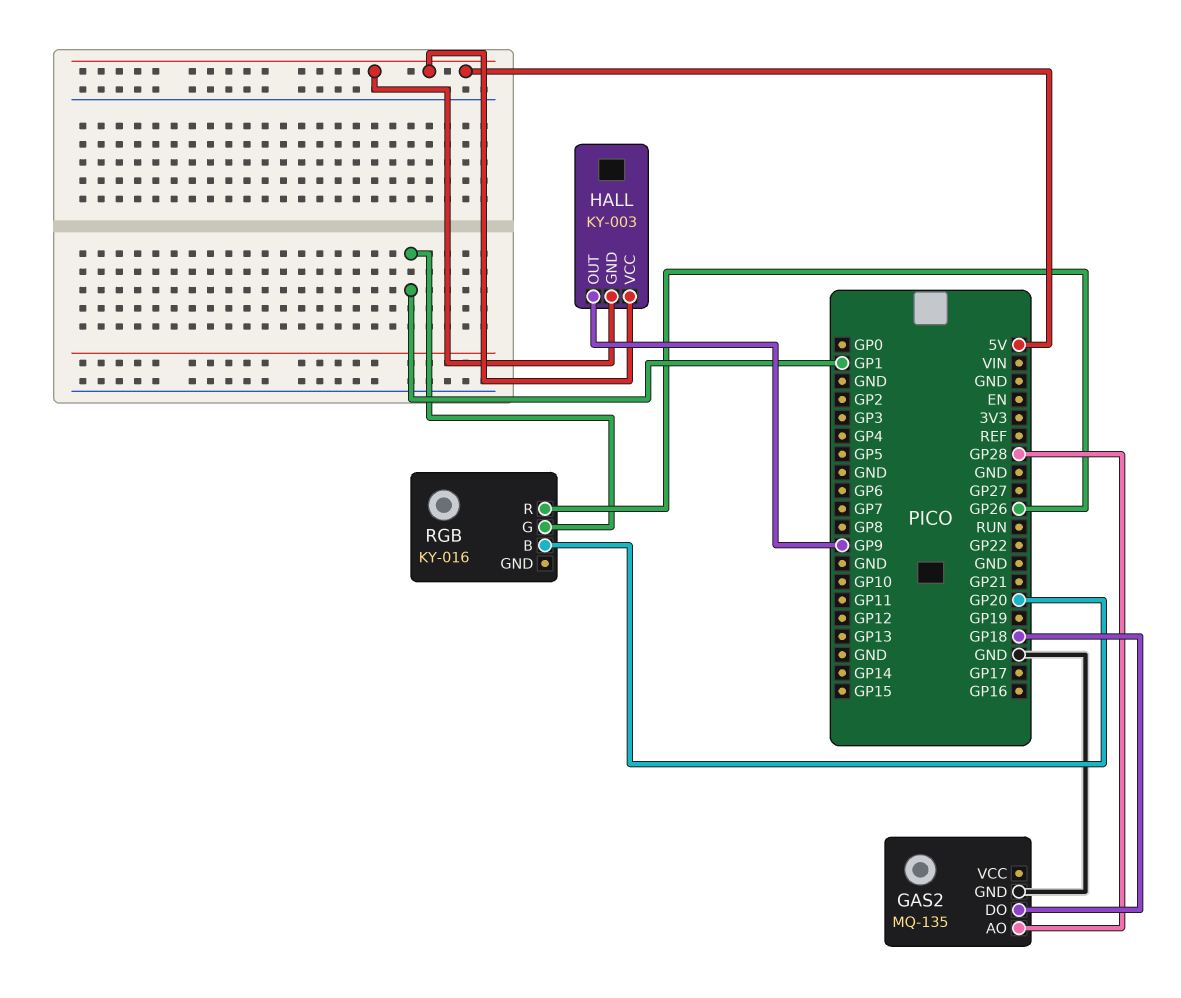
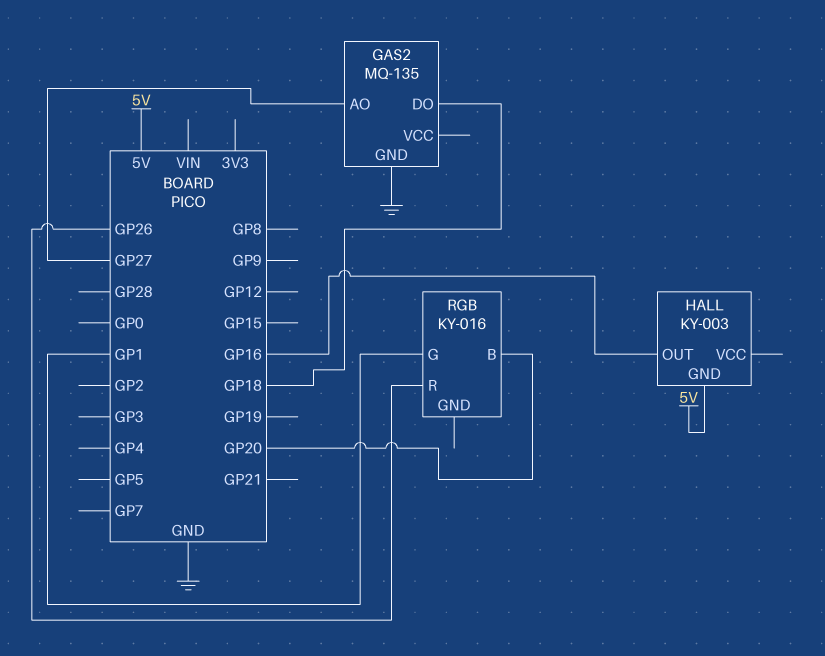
GAS2 pin AO: GP28 -> GP27
HALL pin OUT: GP9 -> GP16
HALL pin VCC: 5V -> none

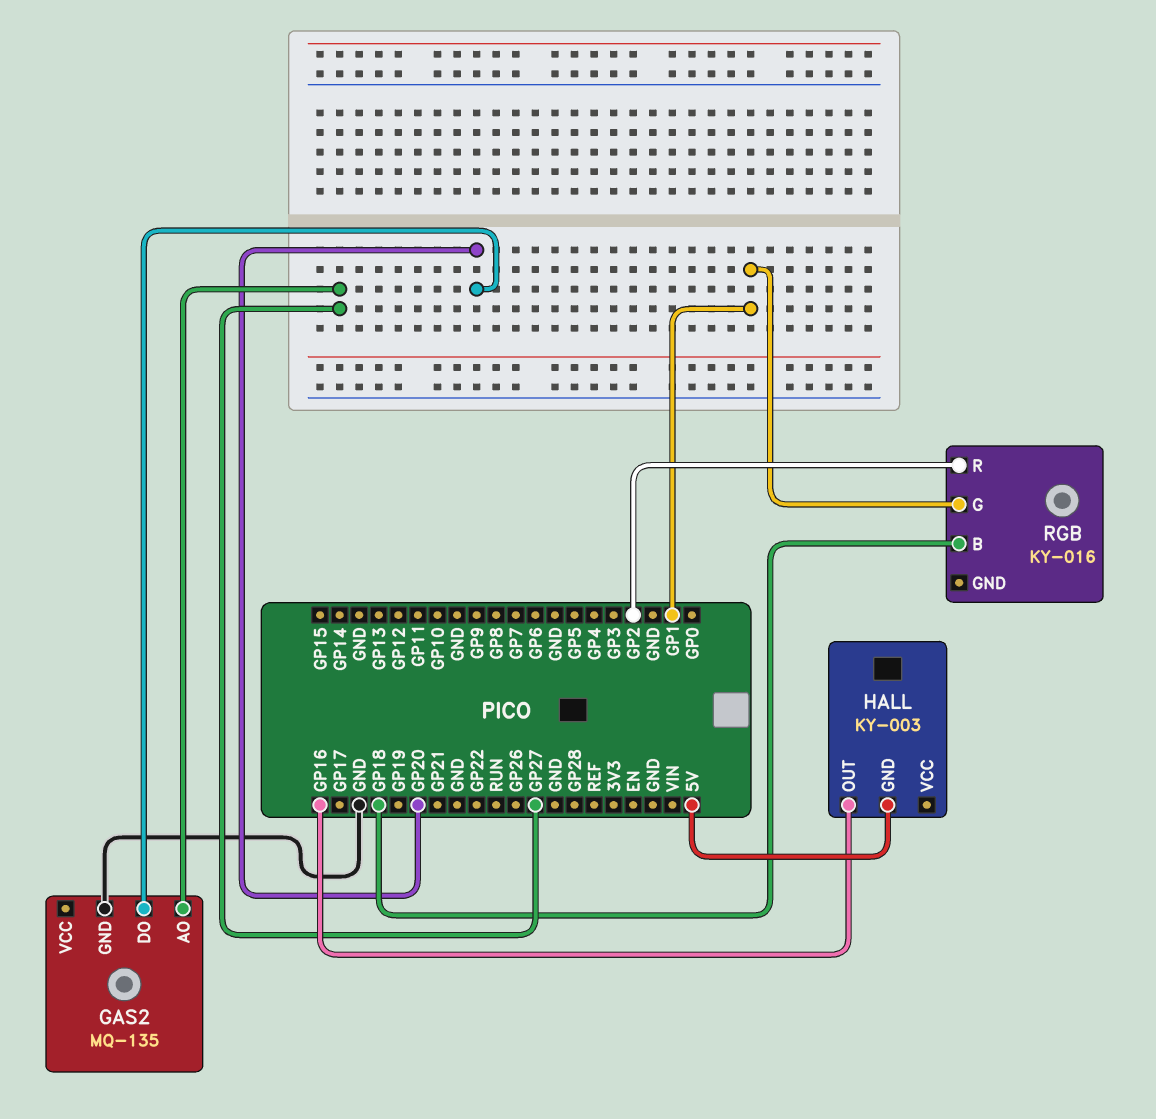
GAS2 pin DO: GP18 -> GP20
RGB pin B: GP20 -> GP18
RGB pin R: GP26 -> GP2

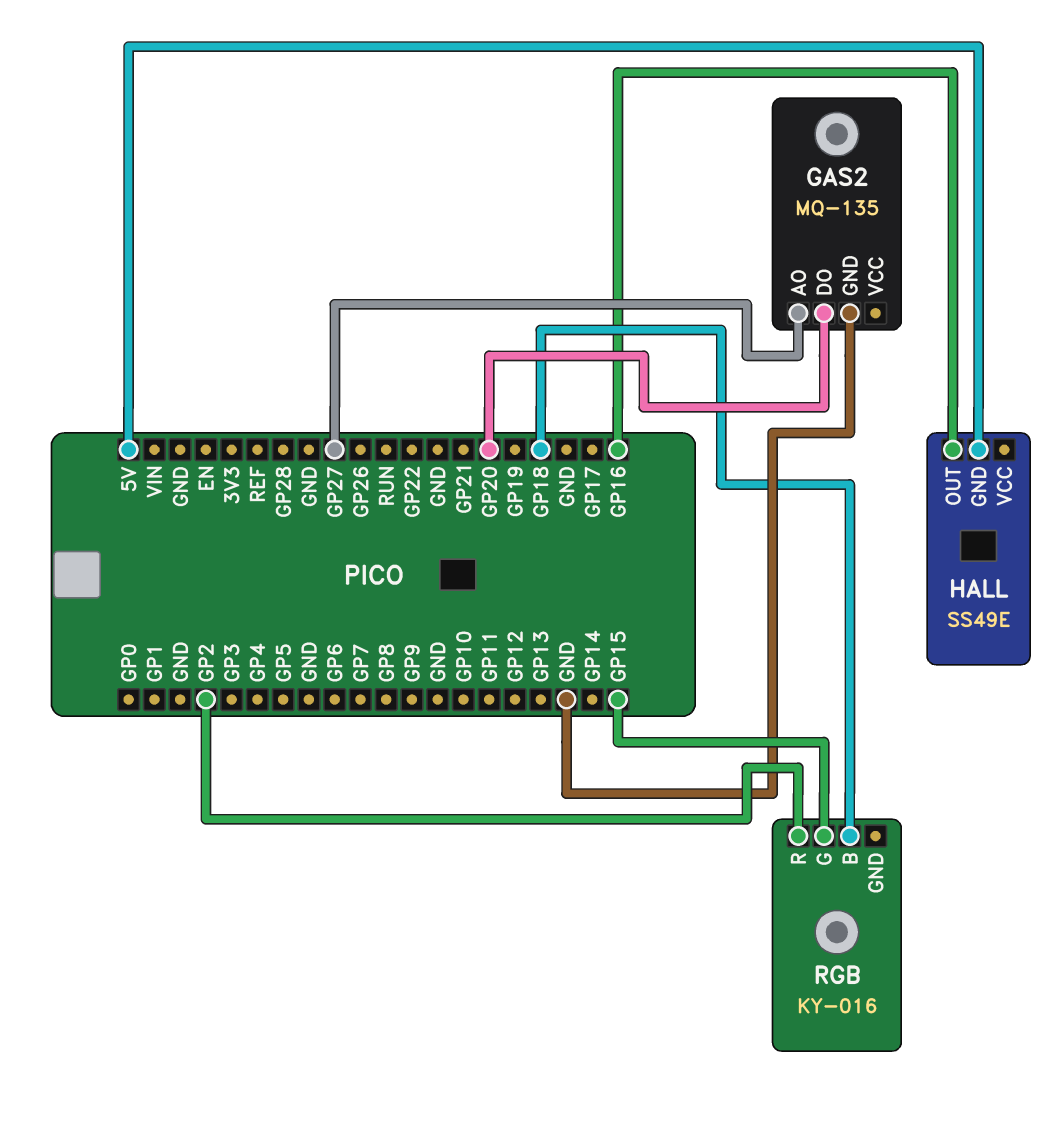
HALL: KY-003 -> SS49E
RGB pin G: GP1 -> GP15

